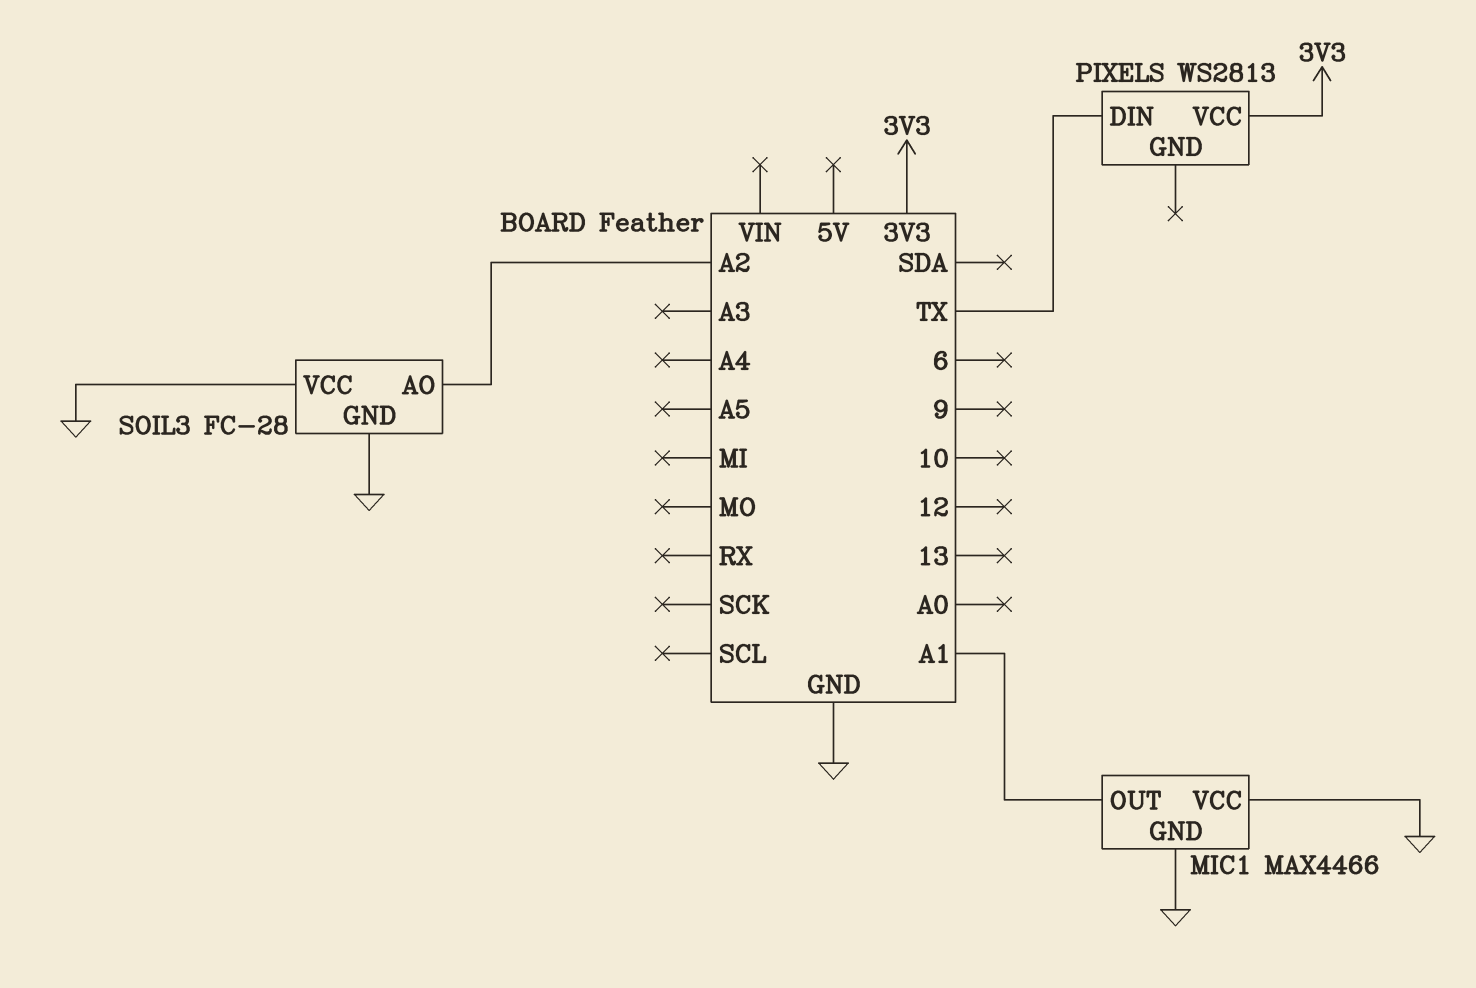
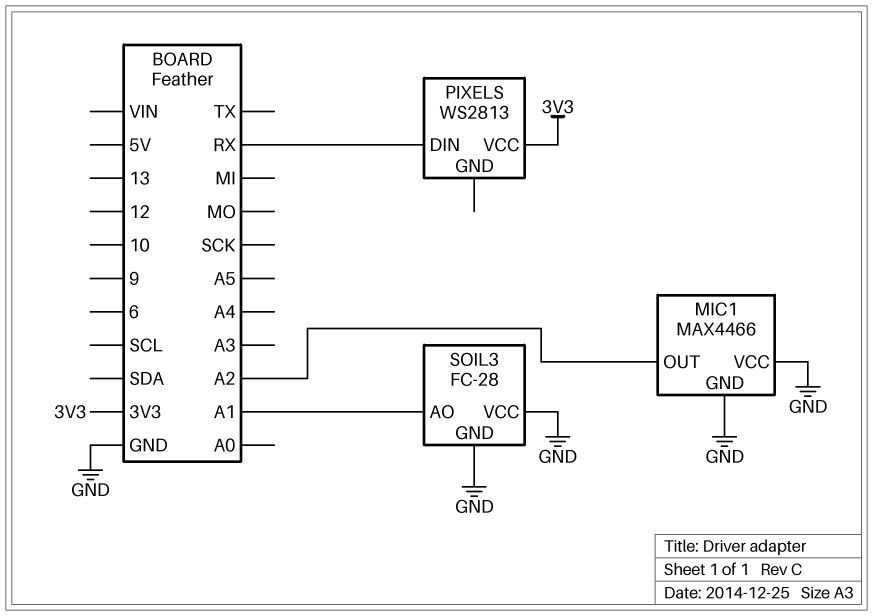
MIC1 pin OUT: A1 -> A2
PIXELS pin DIN: TX -> RX
SOIL3 pin AO: A2 -> A1

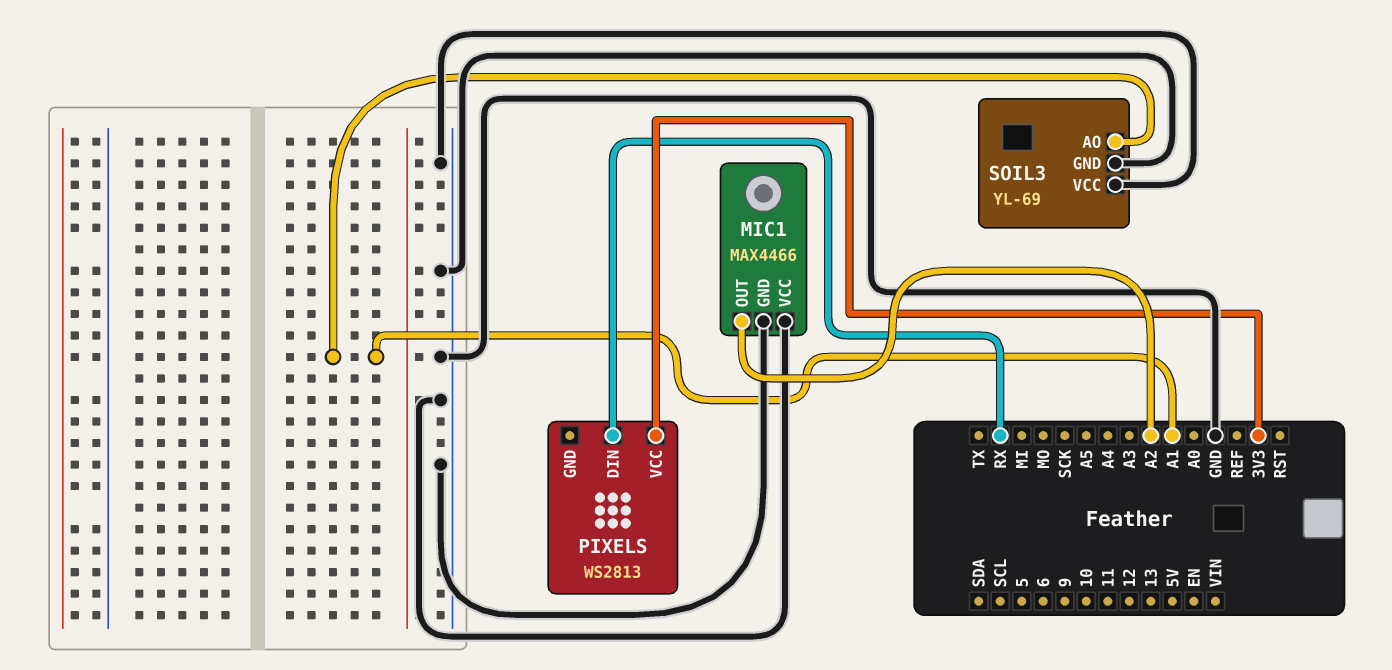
SOIL3: FC-28 -> YL-69

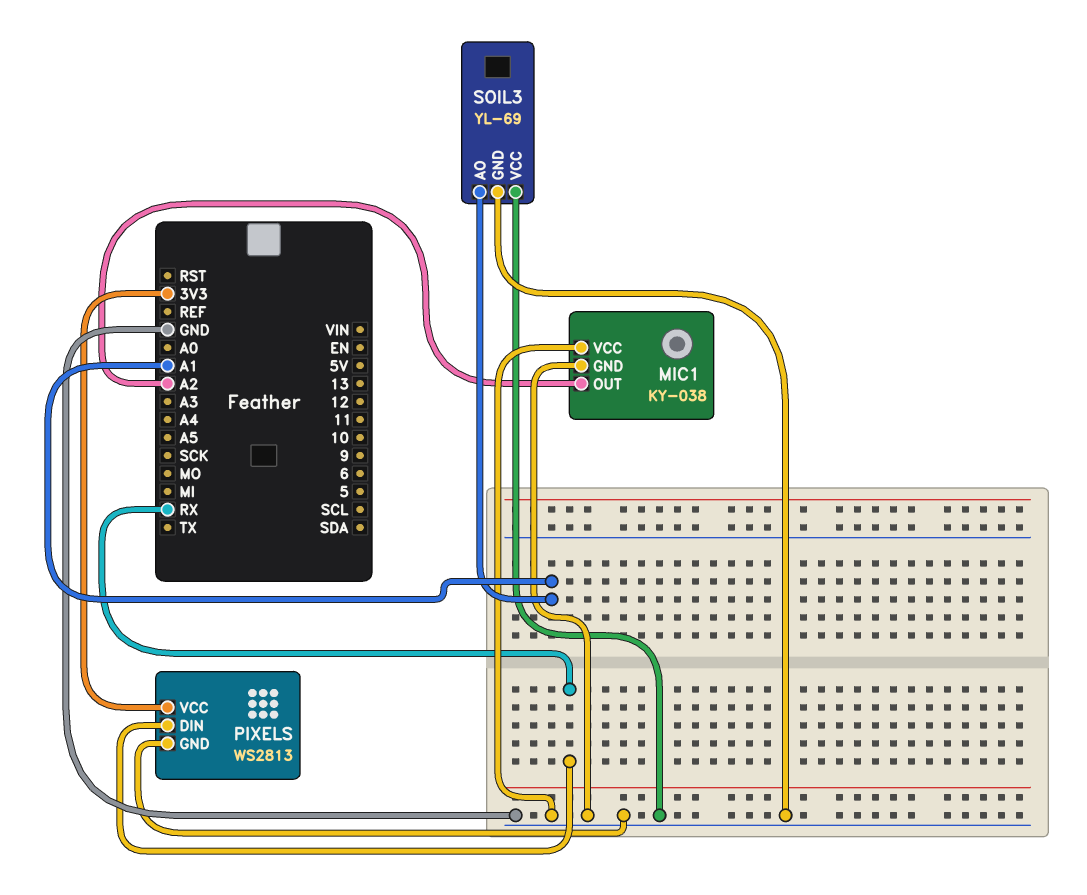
MIC1: MAX4466 -> KY-038
PIXELS pin GND: none -> GND

